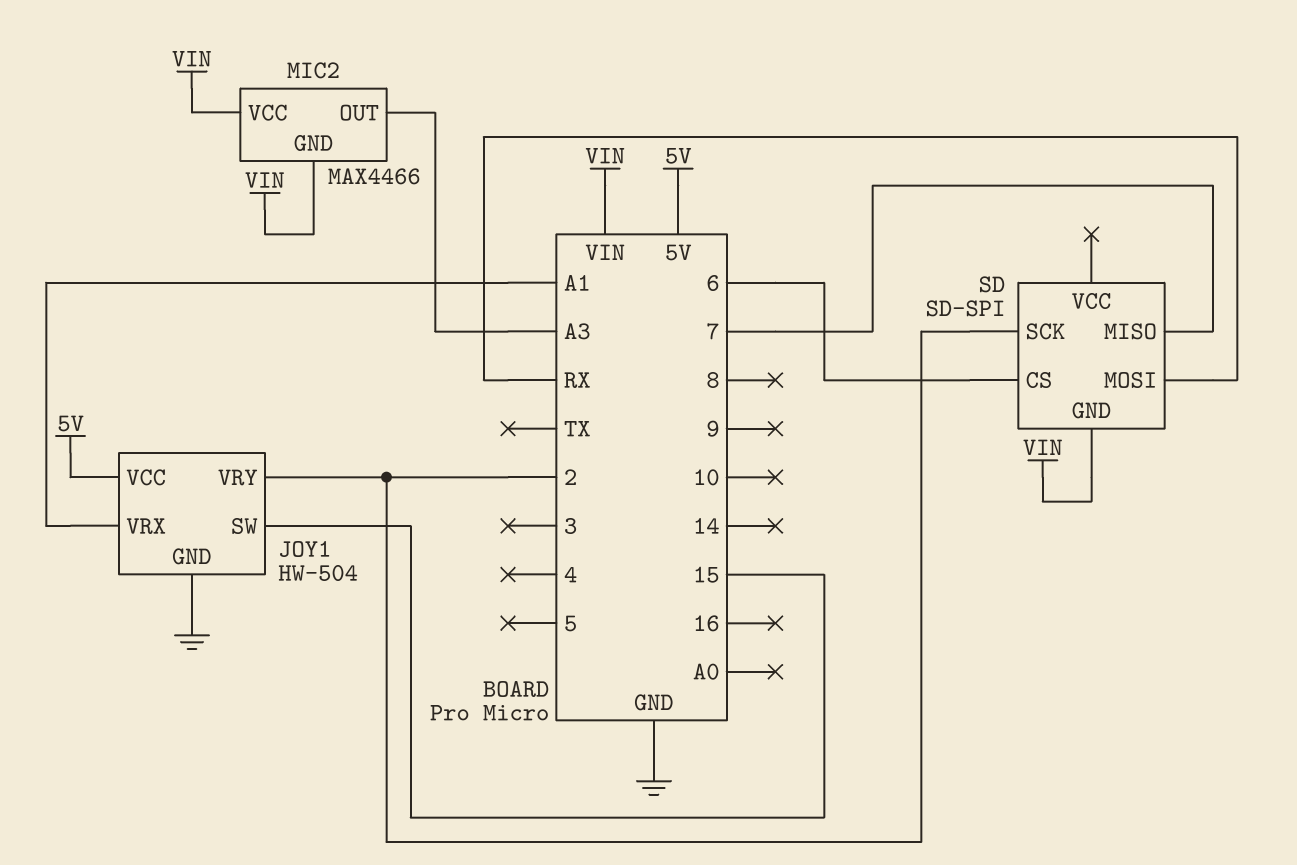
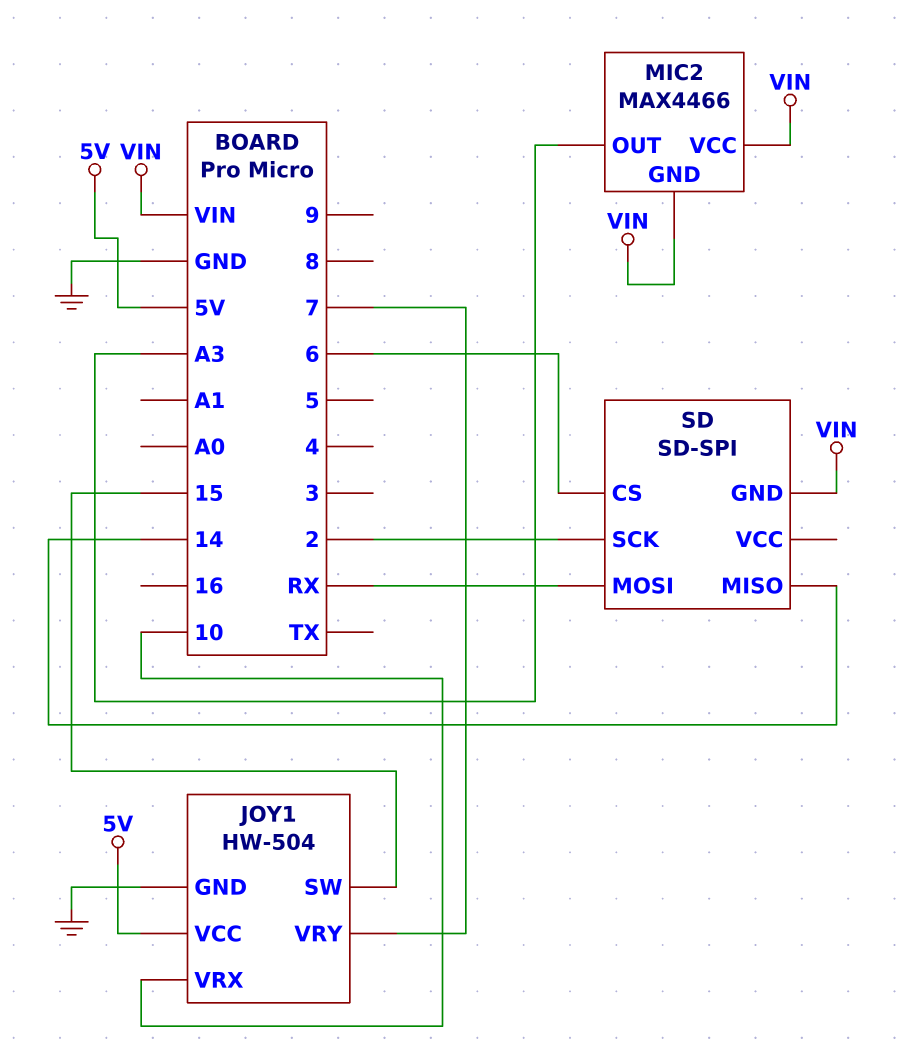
JOY1 pin VRX: A1 -> 10
JOY1 pin VRY: 2 -> 7
SD pin MISO: 7 -> 14

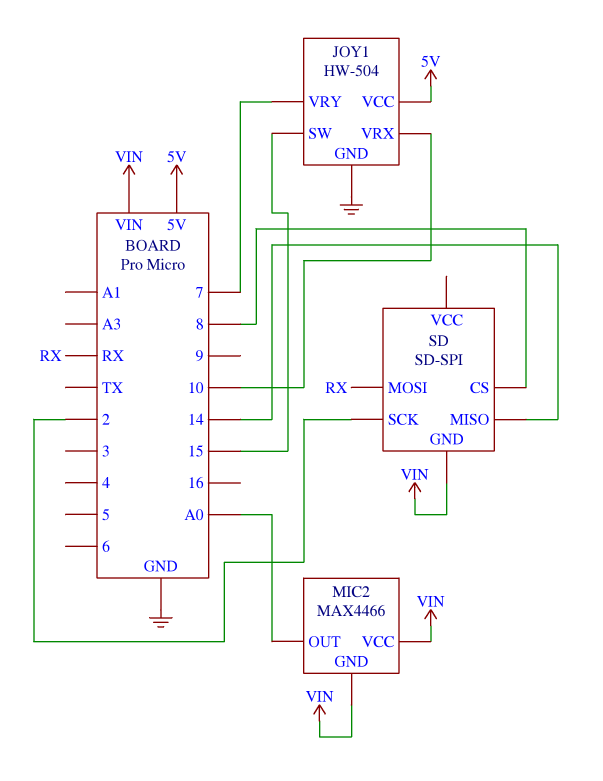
MIC2 pin OUT: A3 -> A0
SD pin CS: 6 -> 8

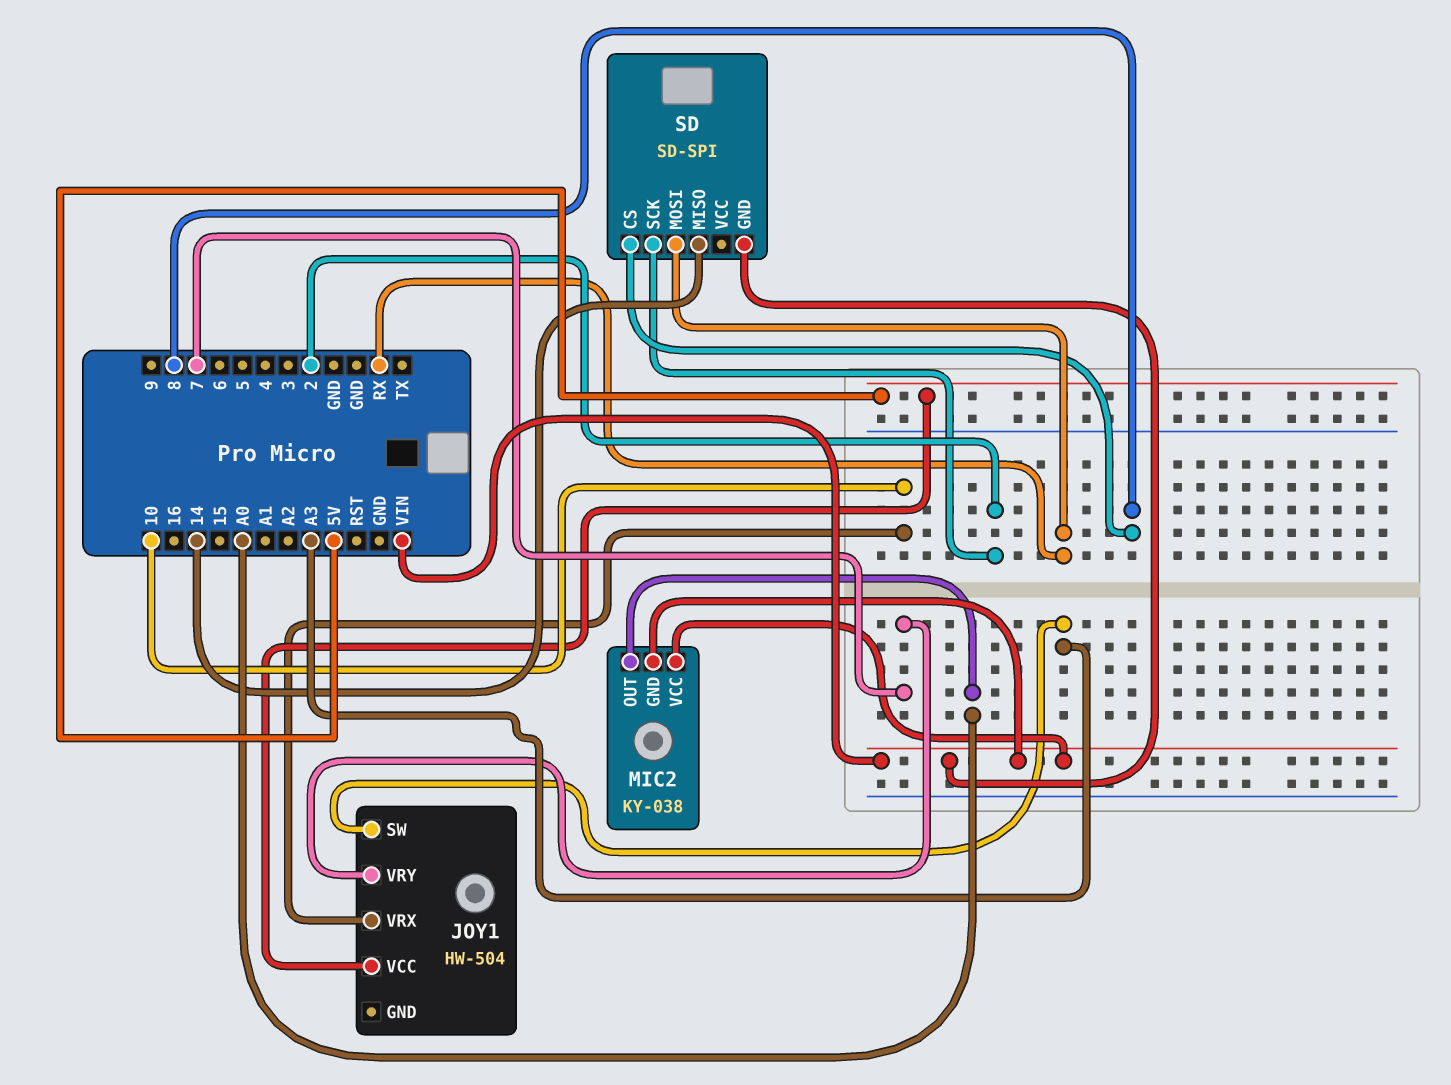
JOY1 pin GND: GND -> none
JOY1 pin SW: 15 -> A3
MIC2: MAX4466 -> KY-038

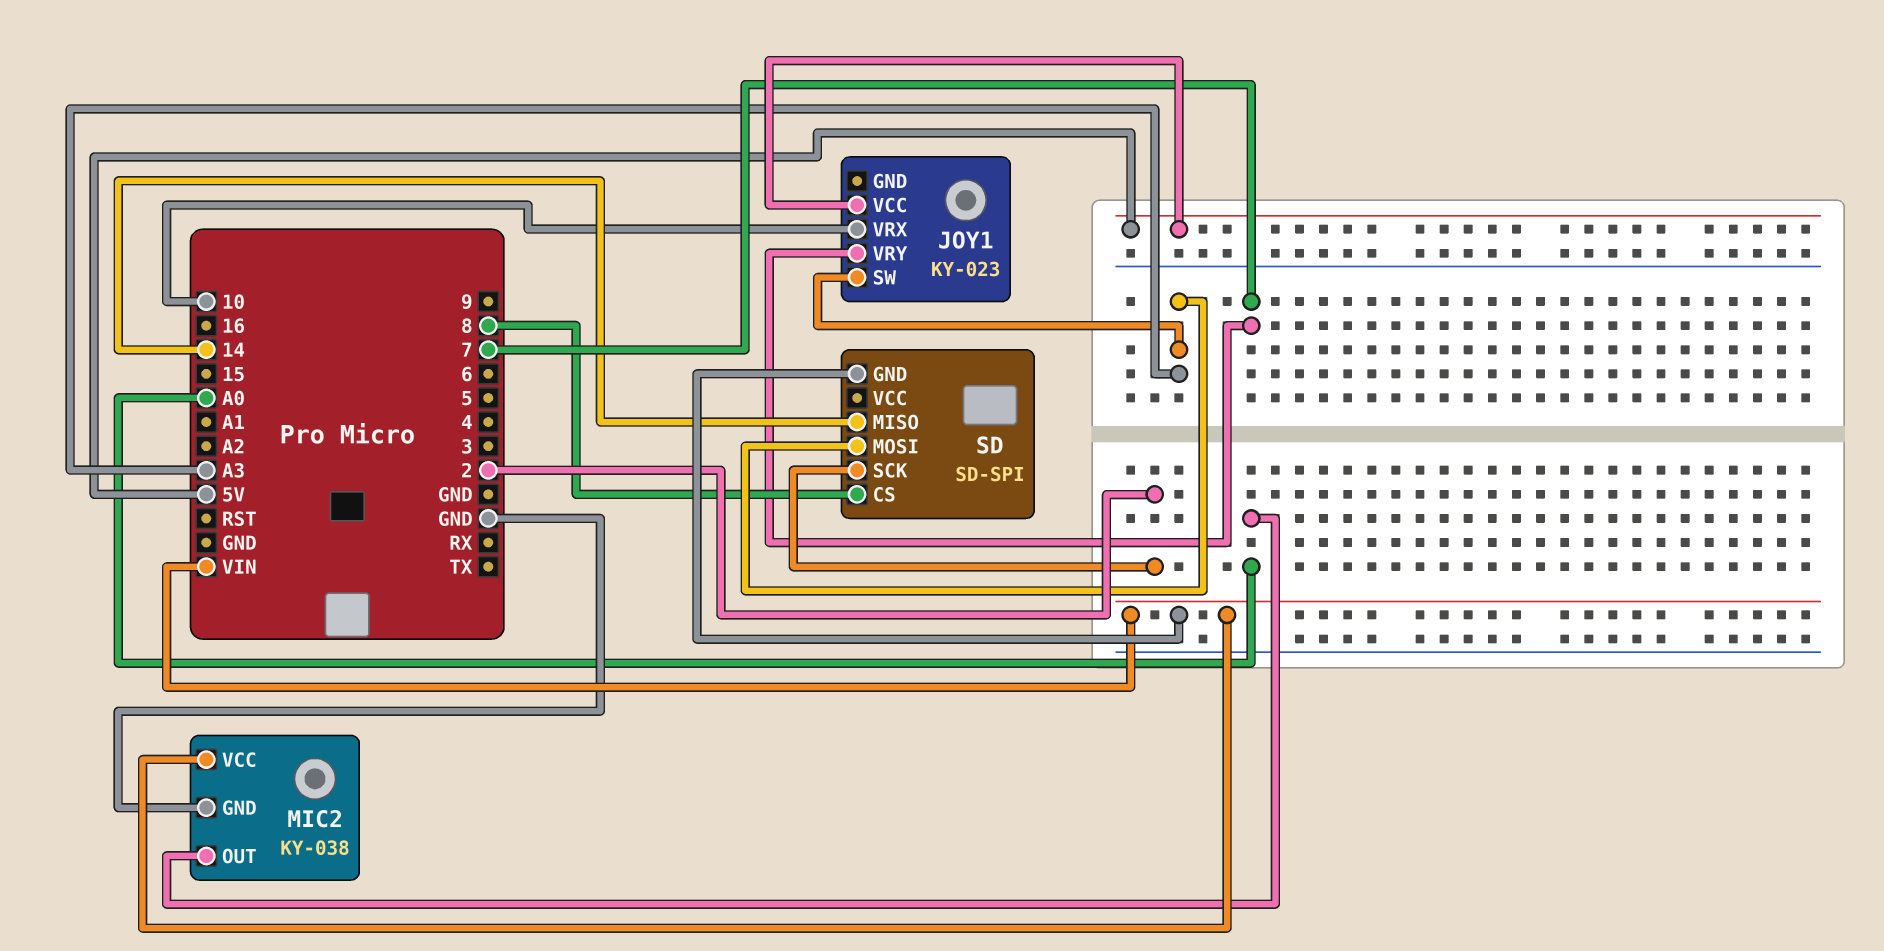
JOY1: HW-504 -> KY-023
MIC2 pin GND: VIN -> GND
SD pin MOSI: RX -> A3

